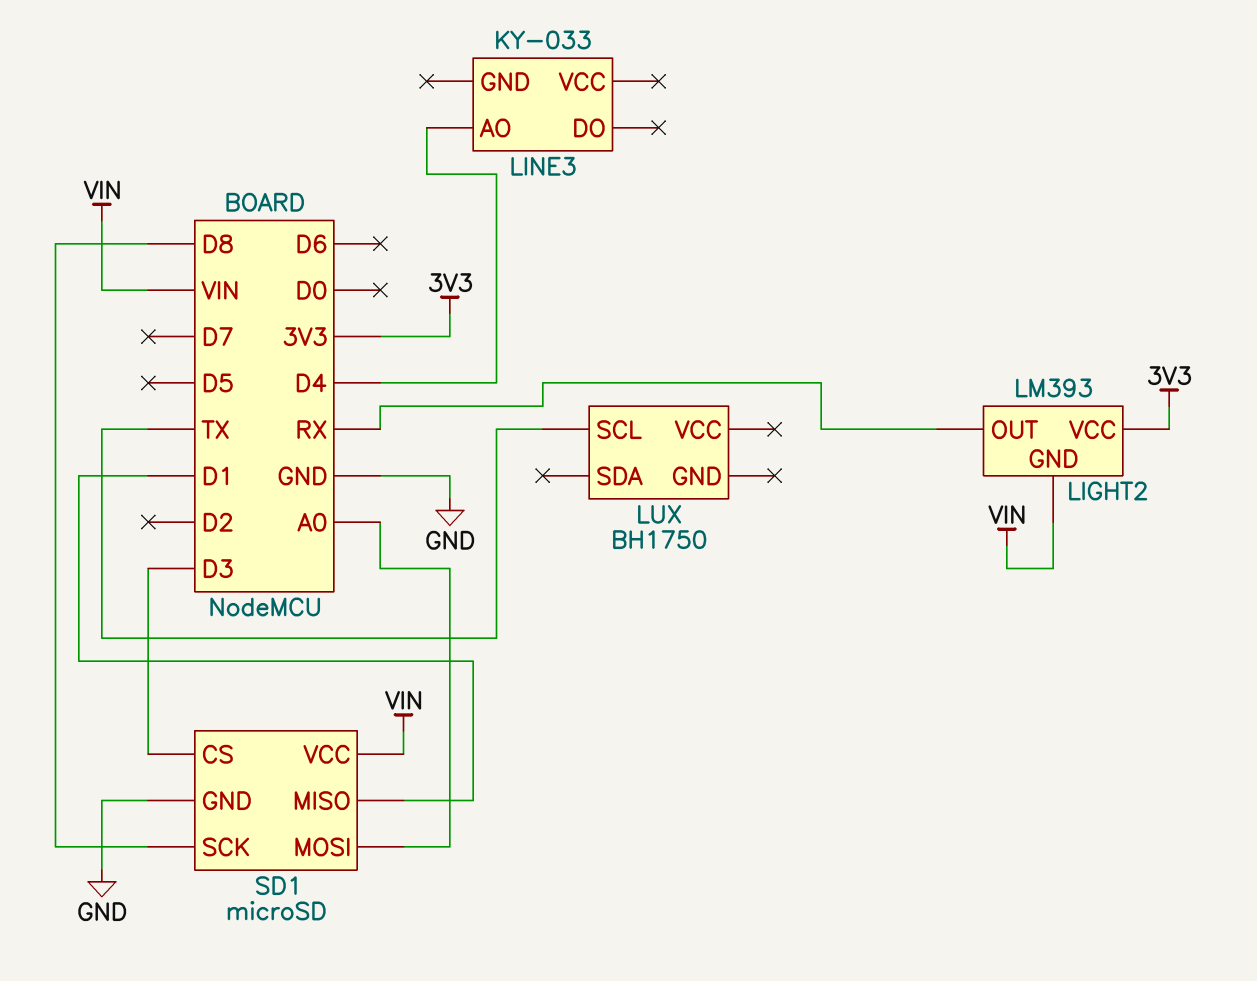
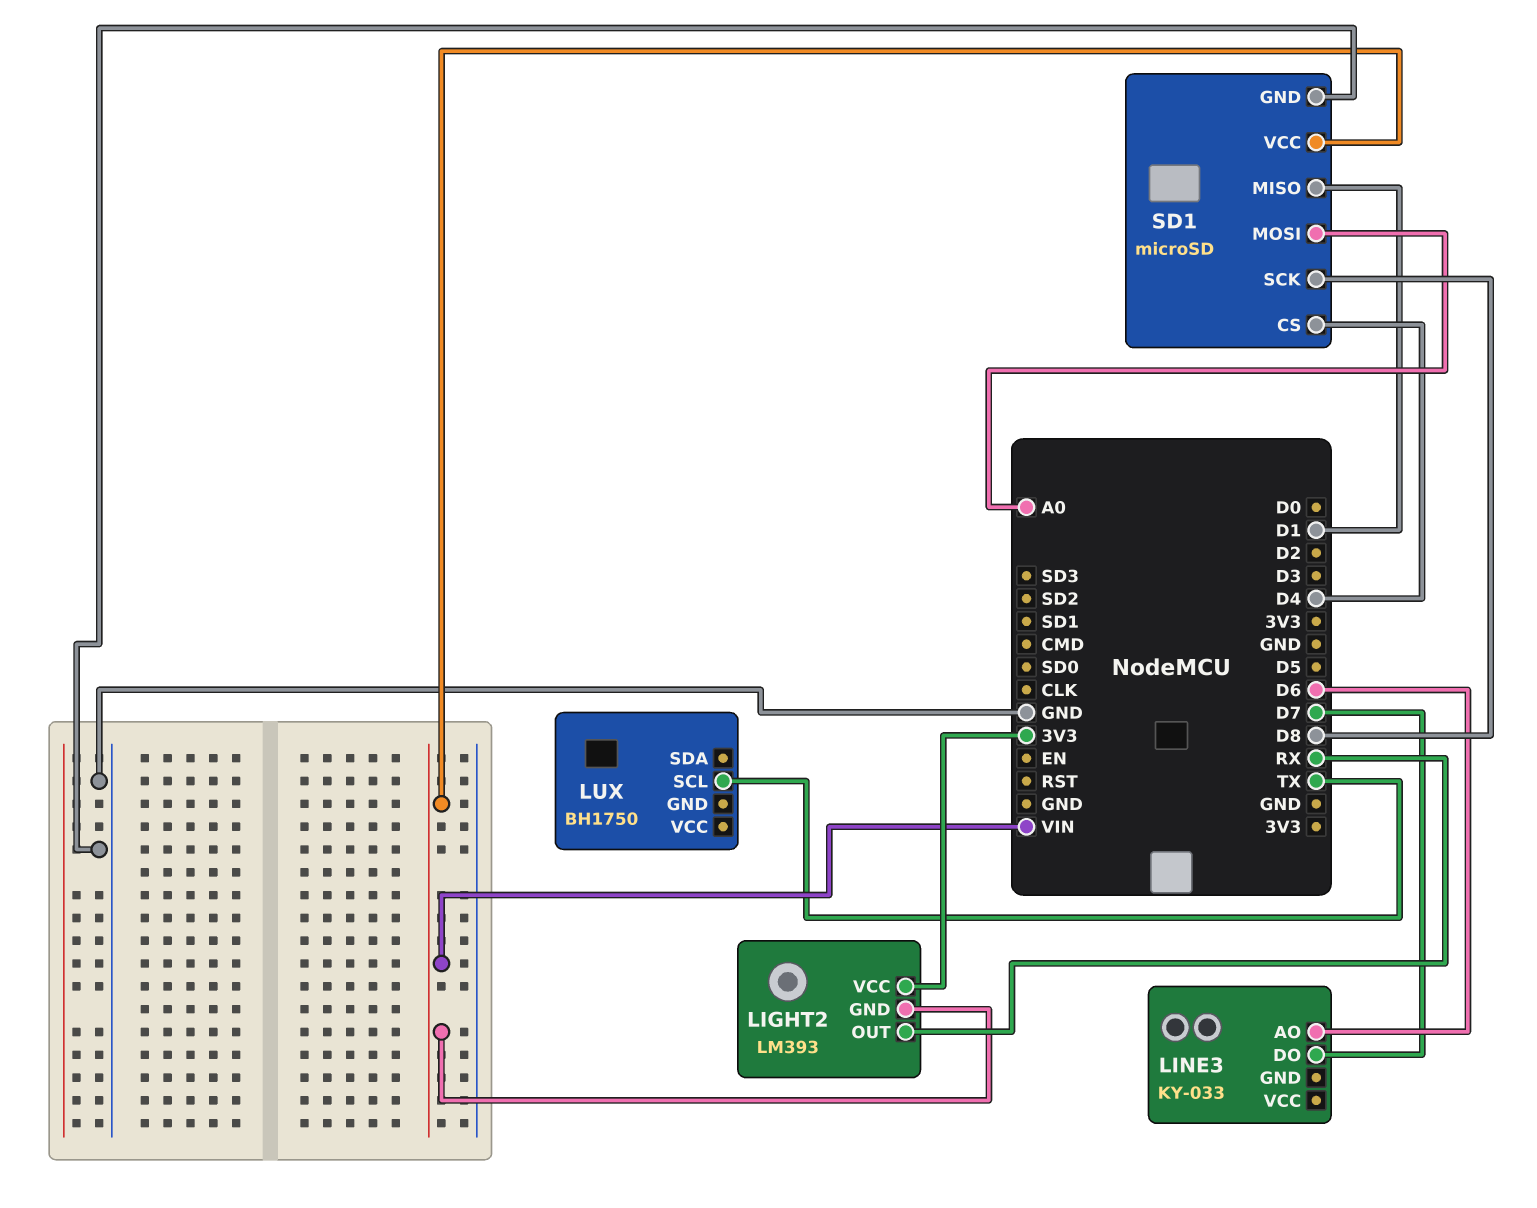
LINE3 pin AO: D4 -> D6
LINE3 pin DO: none -> D7
SD1 pin CS: D3 -> D4

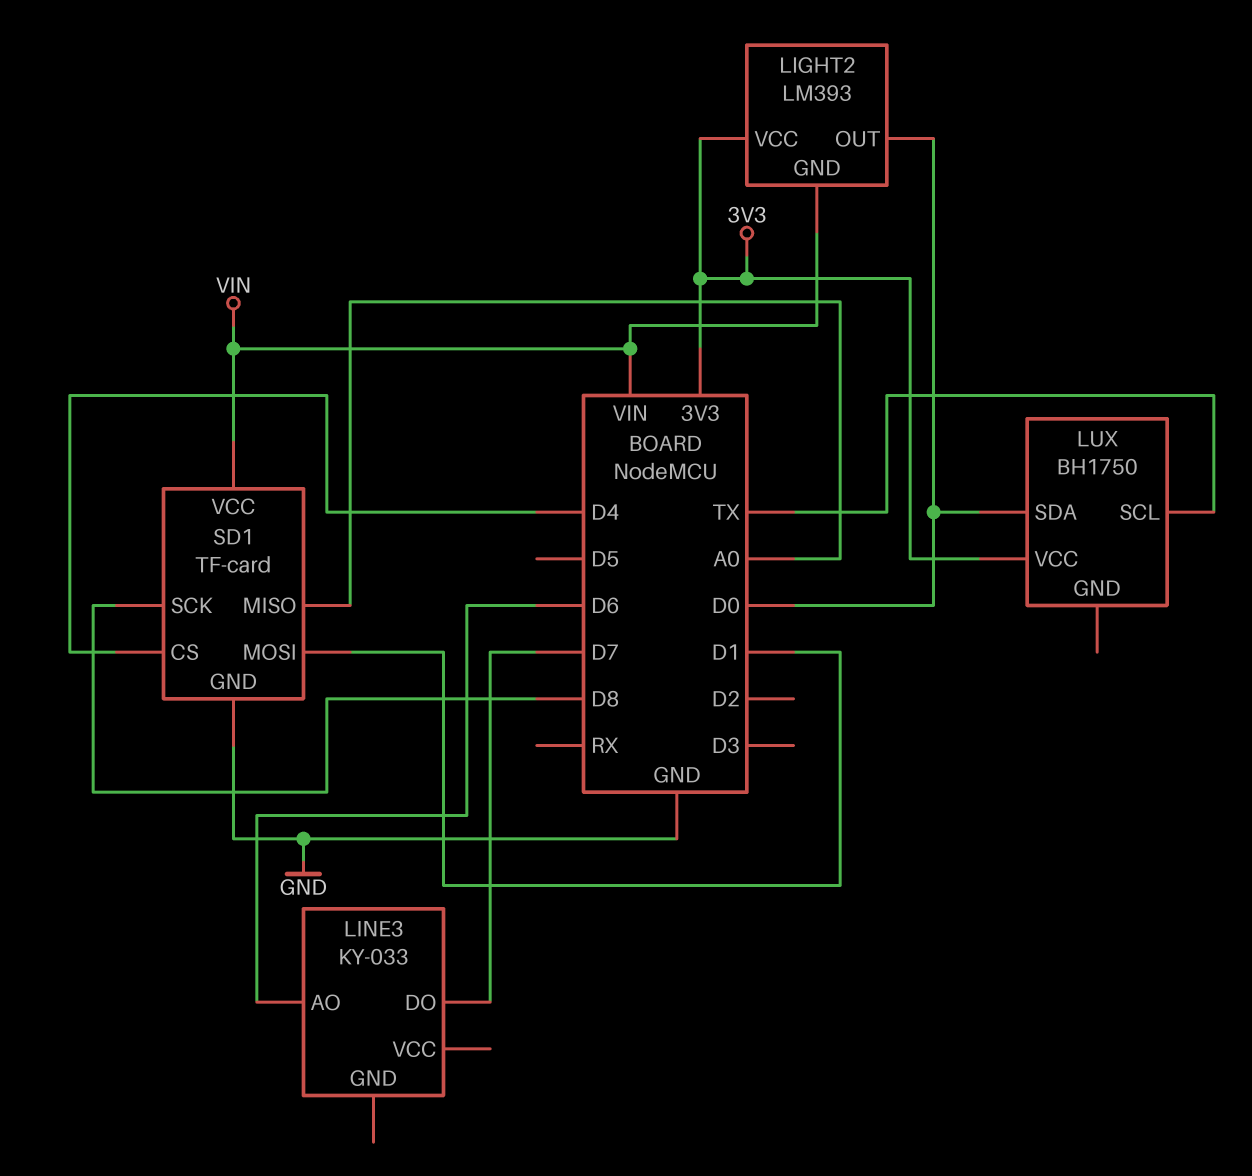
LIGHT2 pin OUT: RX -> D0
LUX pin SDA: none -> D0
LUX pin VCC: none -> 3V3
SD1: microSD -> TF-card
SD1 pin MISO: D1 -> A0
SD1 pin MOSI: A0 -> D1

